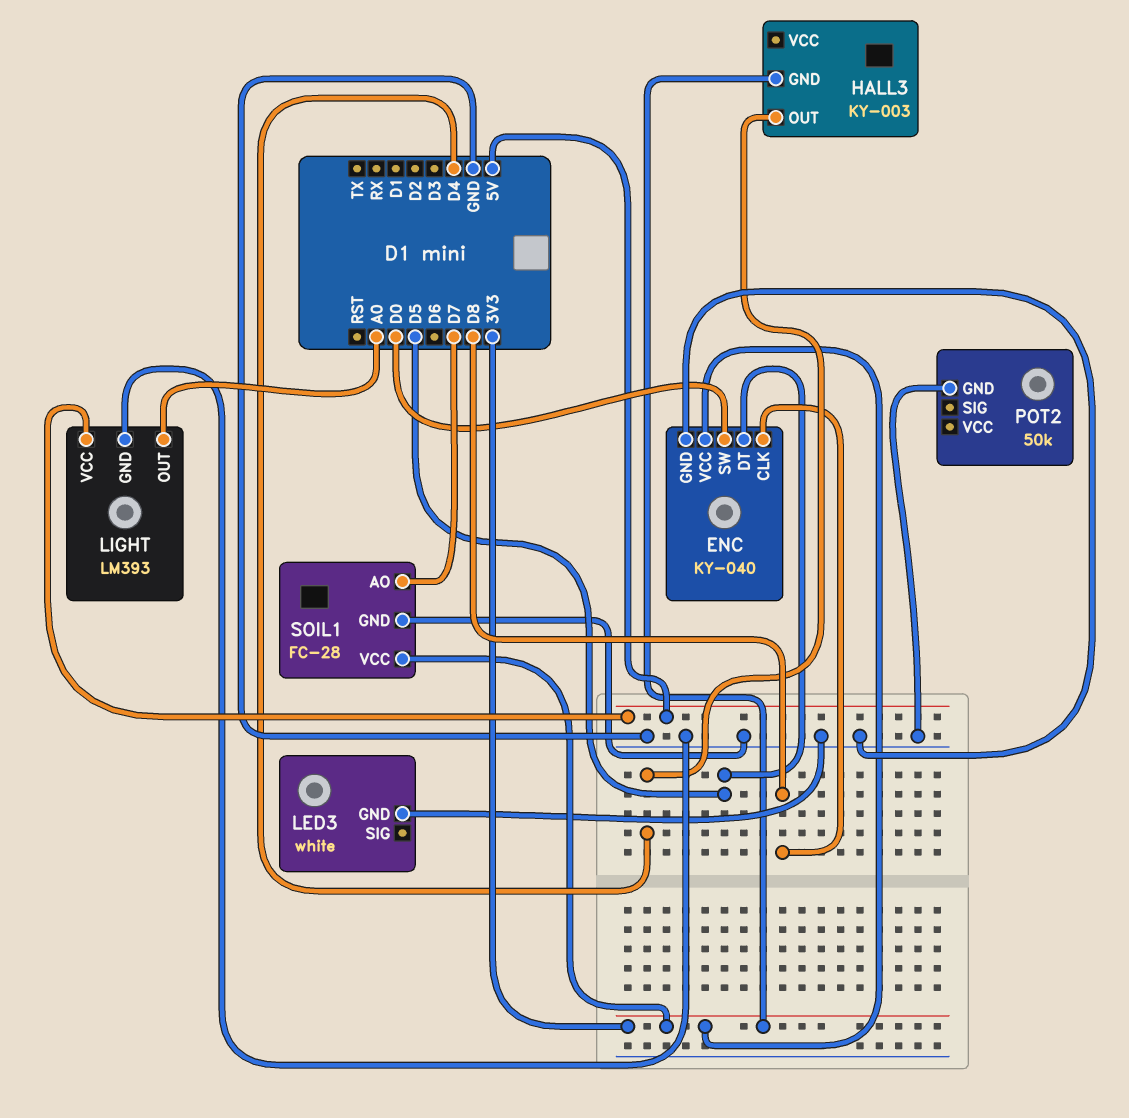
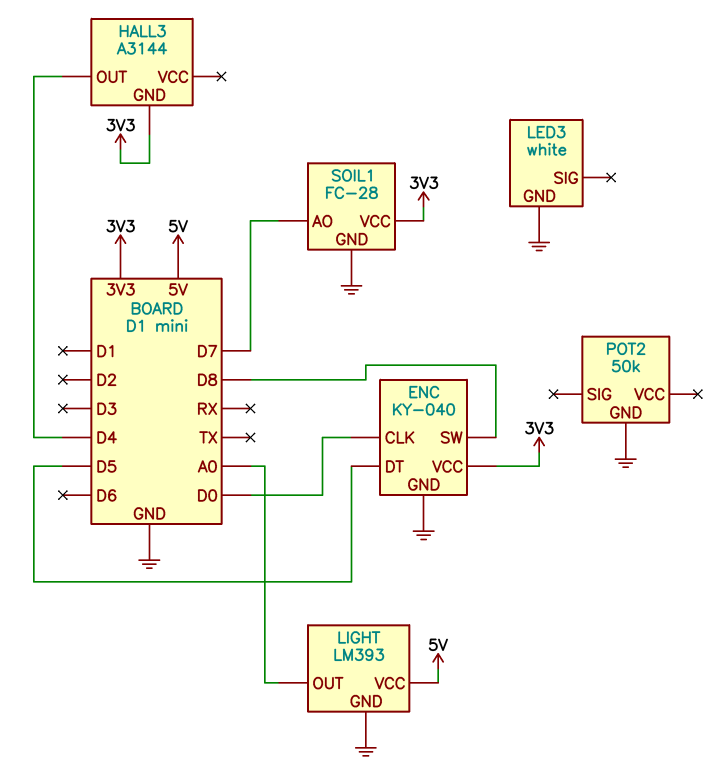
ENC pin CLK: D8 -> D0
ENC pin SW: D0 -> D8
HALL3: KY-003 -> A3144

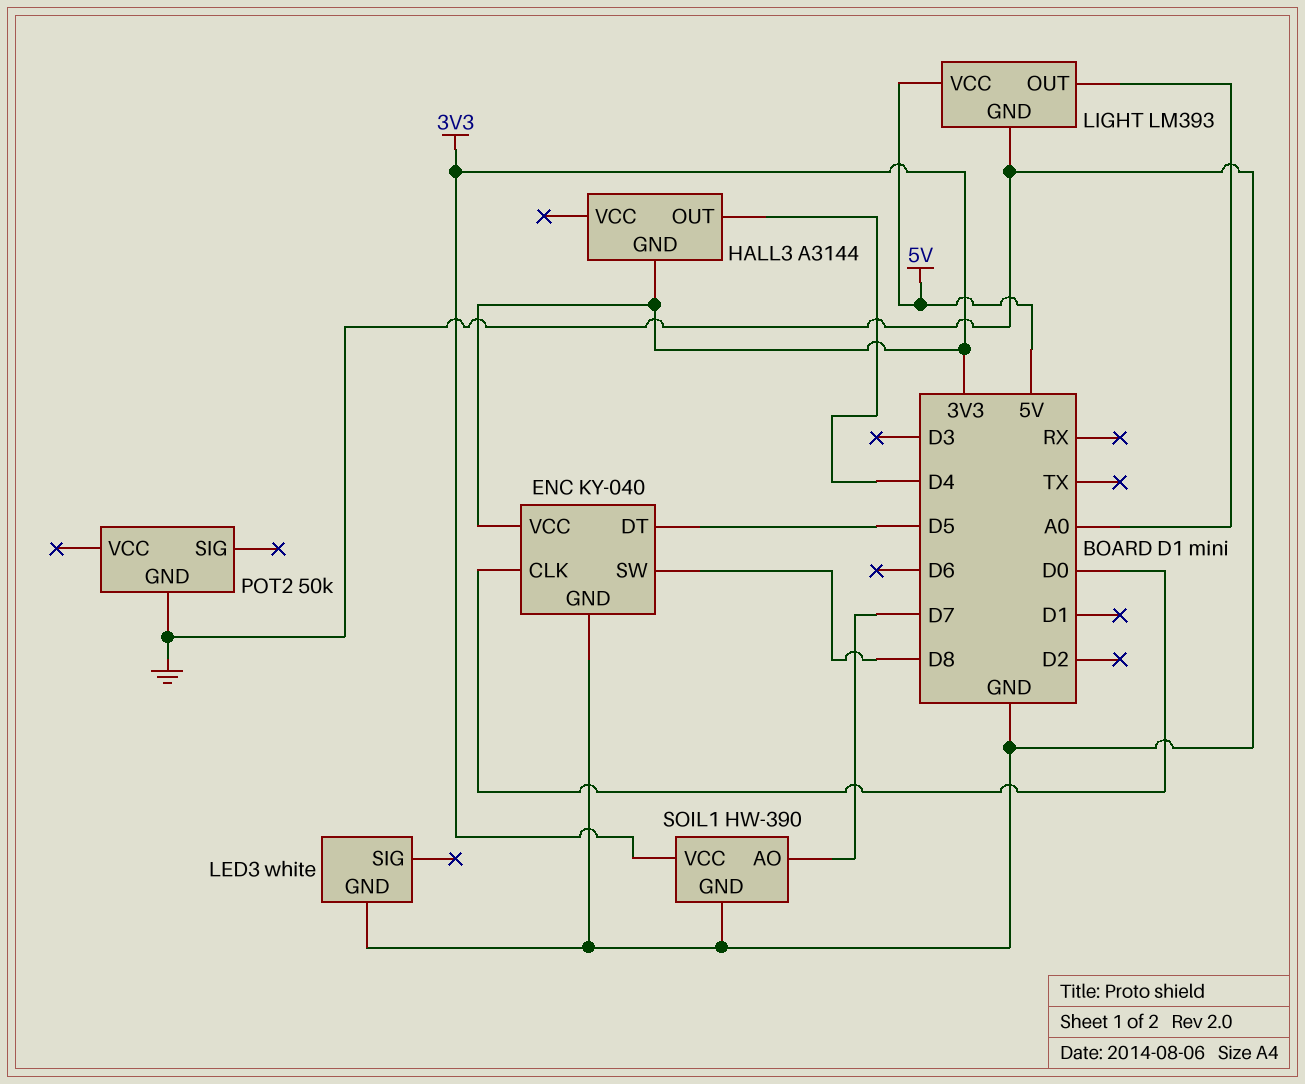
SOIL1: FC-28 -> HW-390

